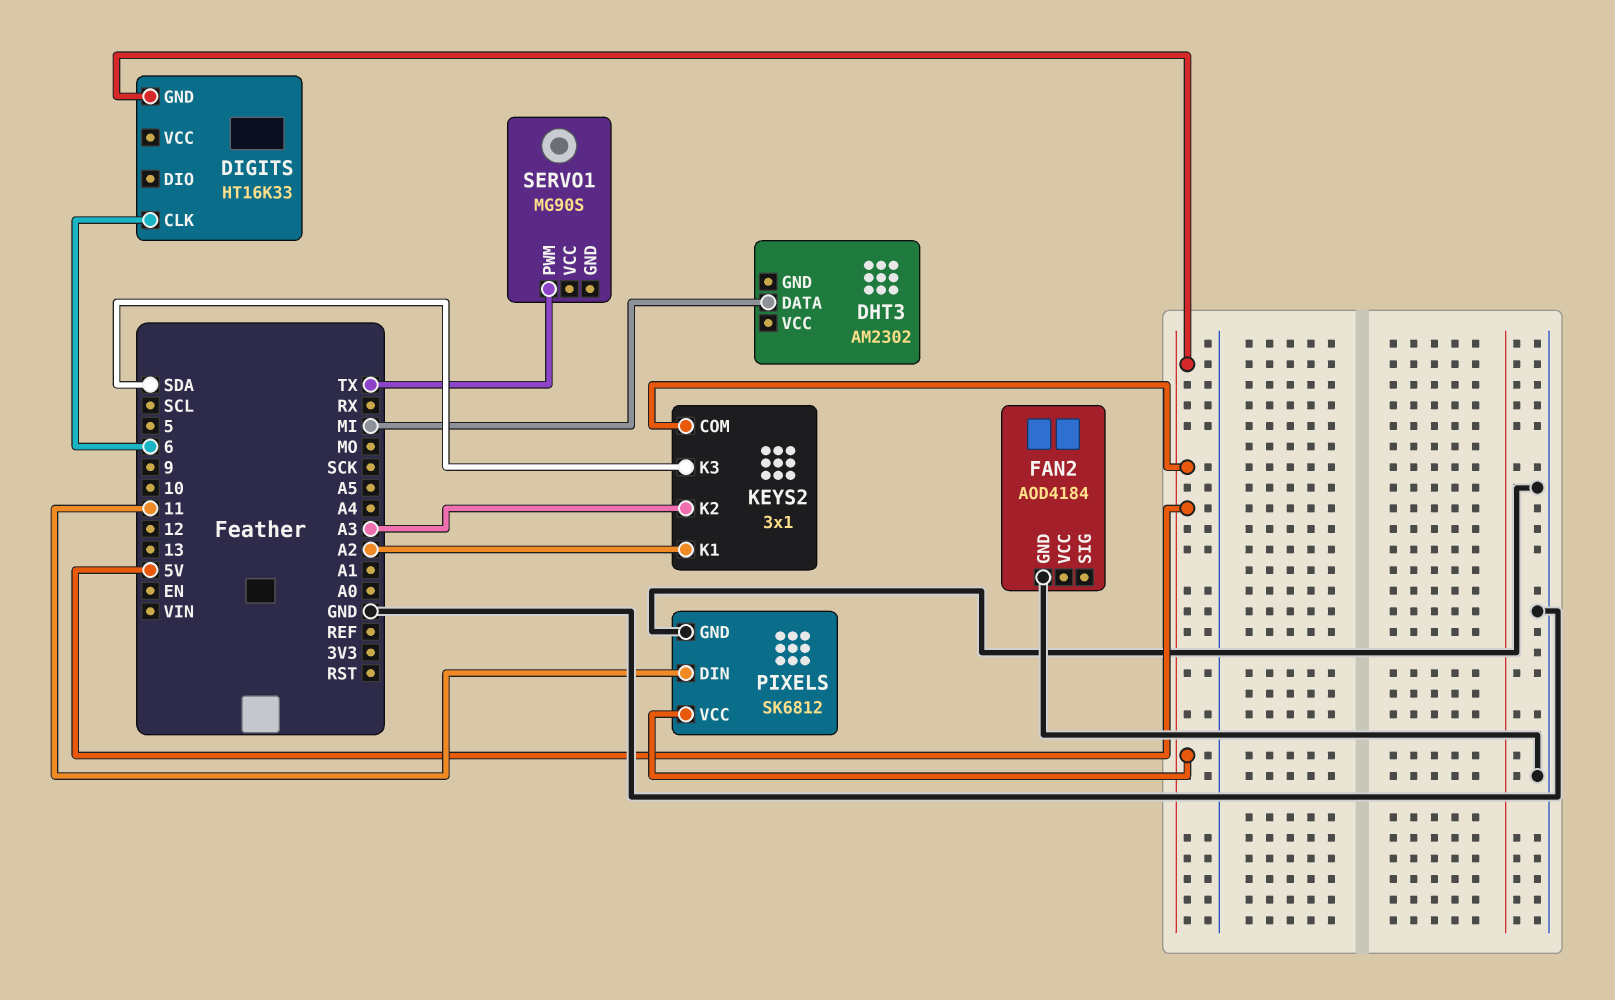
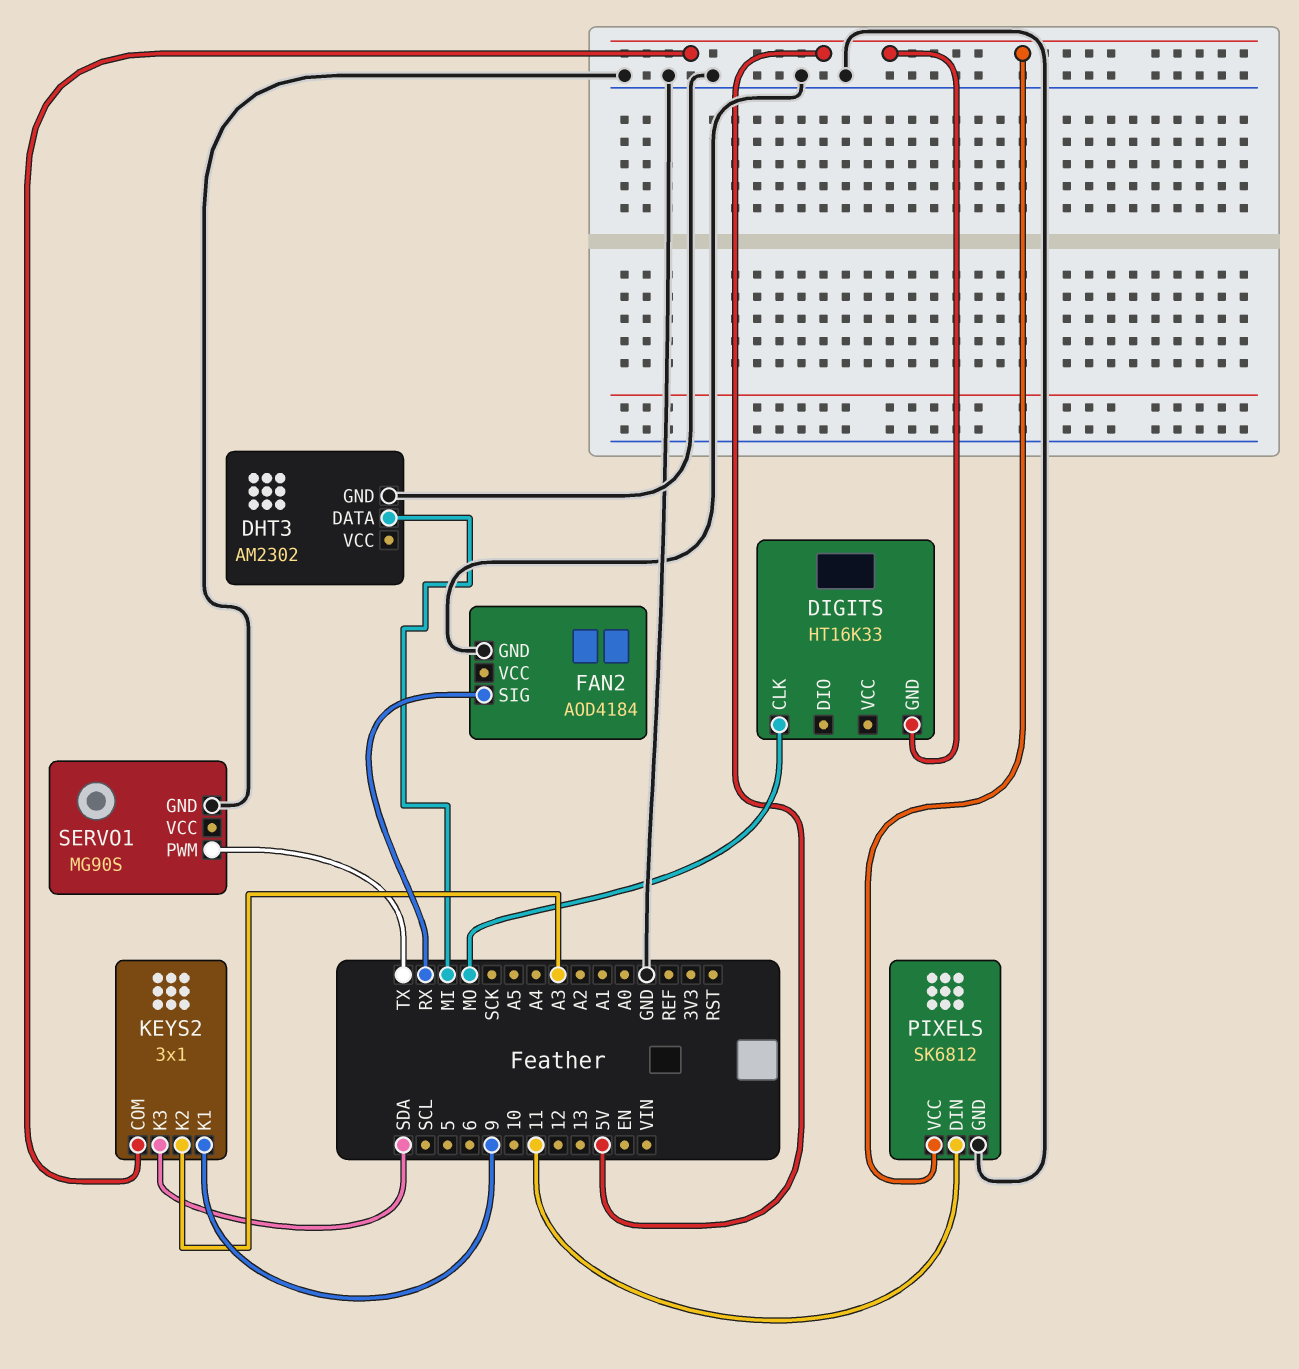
DHT3 pin GND: none -> GND
DIGITS pin CLK: 6 -> MO
FAN2 pin SIG: none -> RX
KEYS2 pin K1: A2 -> 9
SERVO1 pin GND: none -> GND

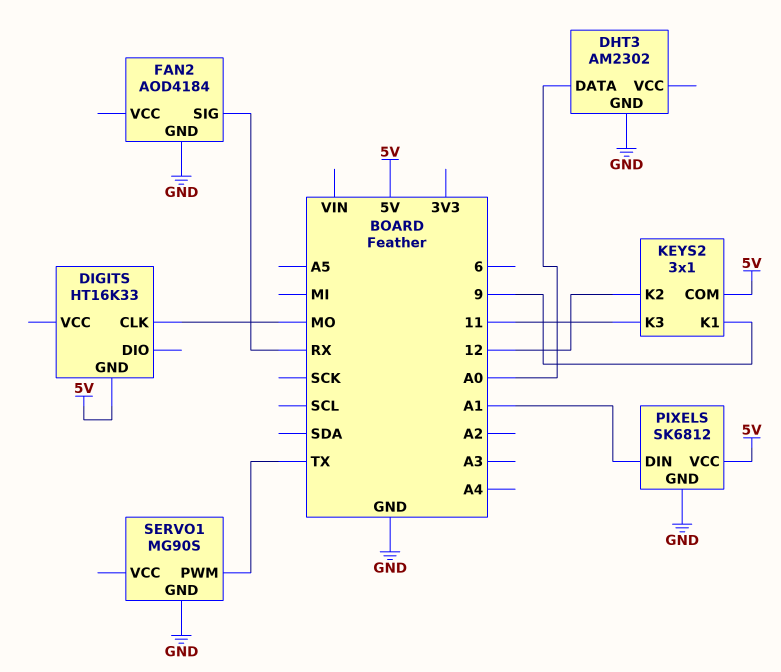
DHT3 pin DATA: MI -> A0
KEYS2 pin K2: A3 -> 12
KEYS2 pin K3: SDA -> 11
PIXELS pin DIN: 11 -> A1

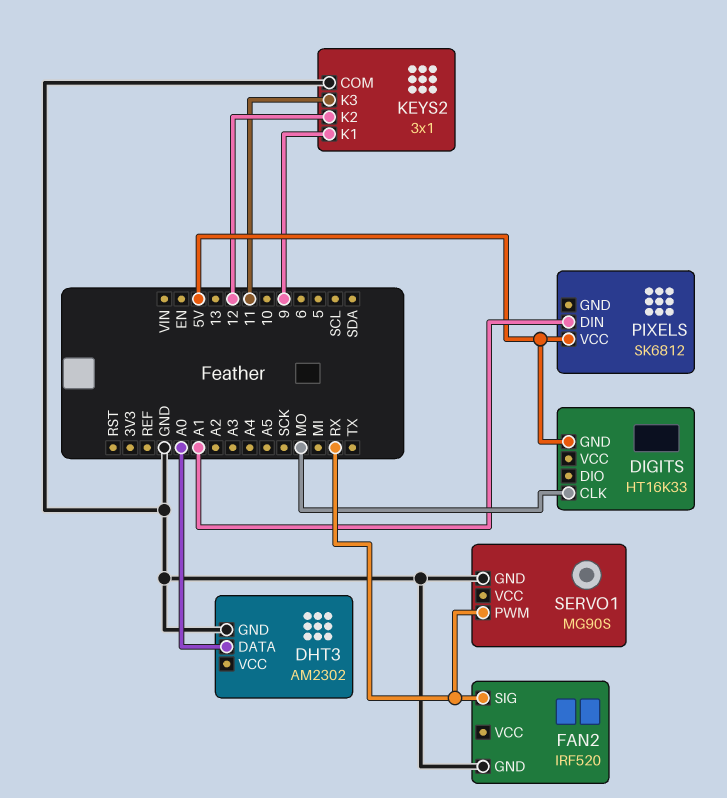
FAN2: AOD4184 -> IRF520
KEYS2 pin COM: 5V -> GND
PIXELS pin GND: GND -> none
SERVO1 pin PWM: TX -> RX

